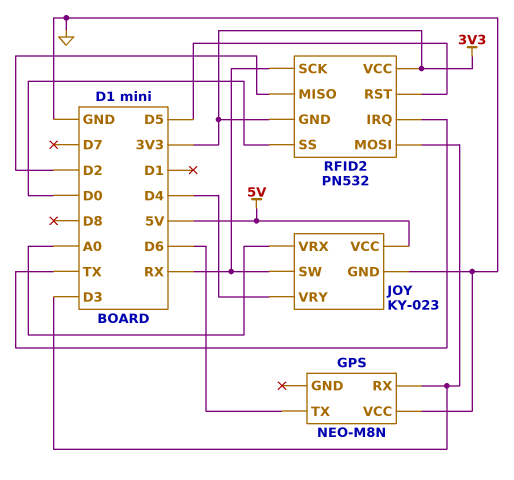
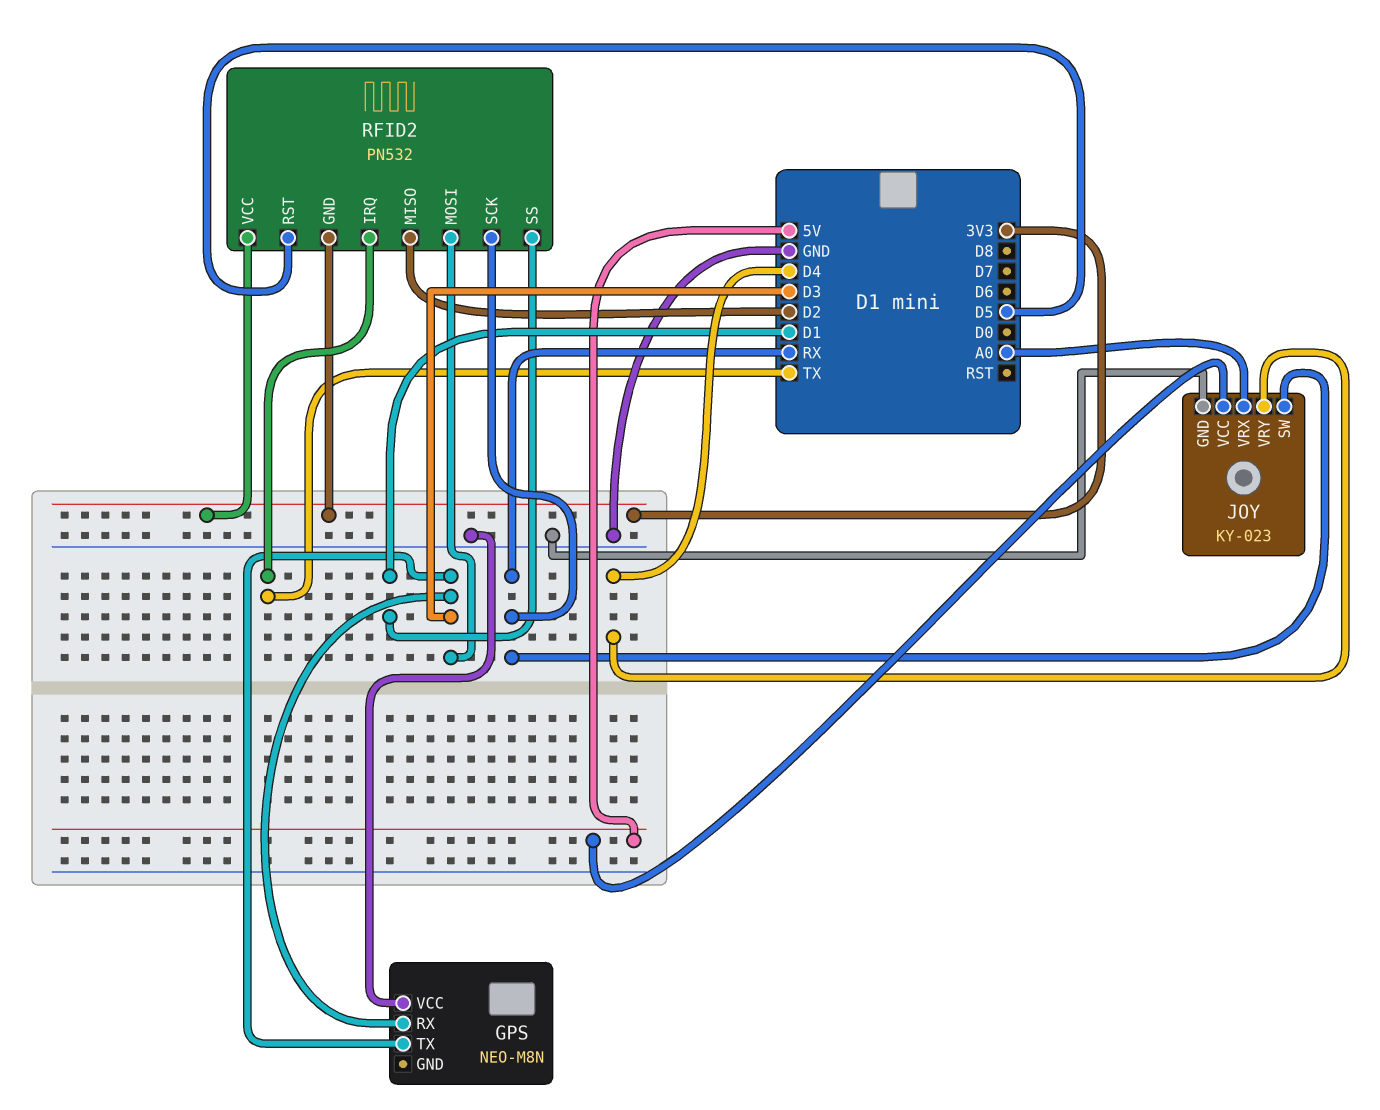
GPS pin TX: D6 -> D3
RFID2 pin SS: D0 -> D1

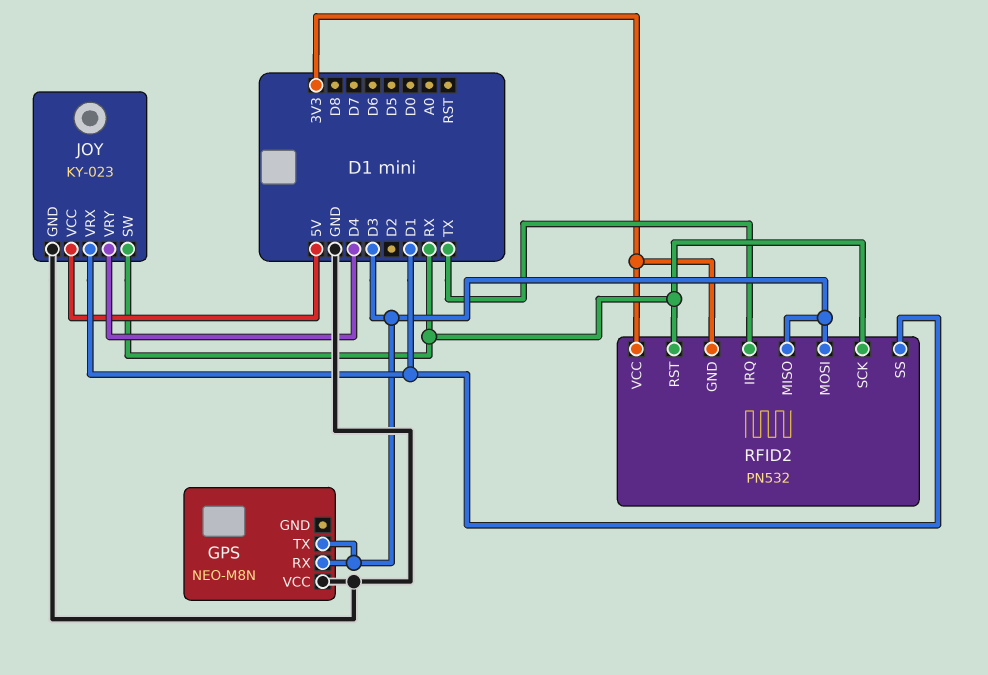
JOY pin VRX: A0 -> D1
RFID2 pin MISO: D2 -> D3
RFID2 pin RST: D5 -> RX

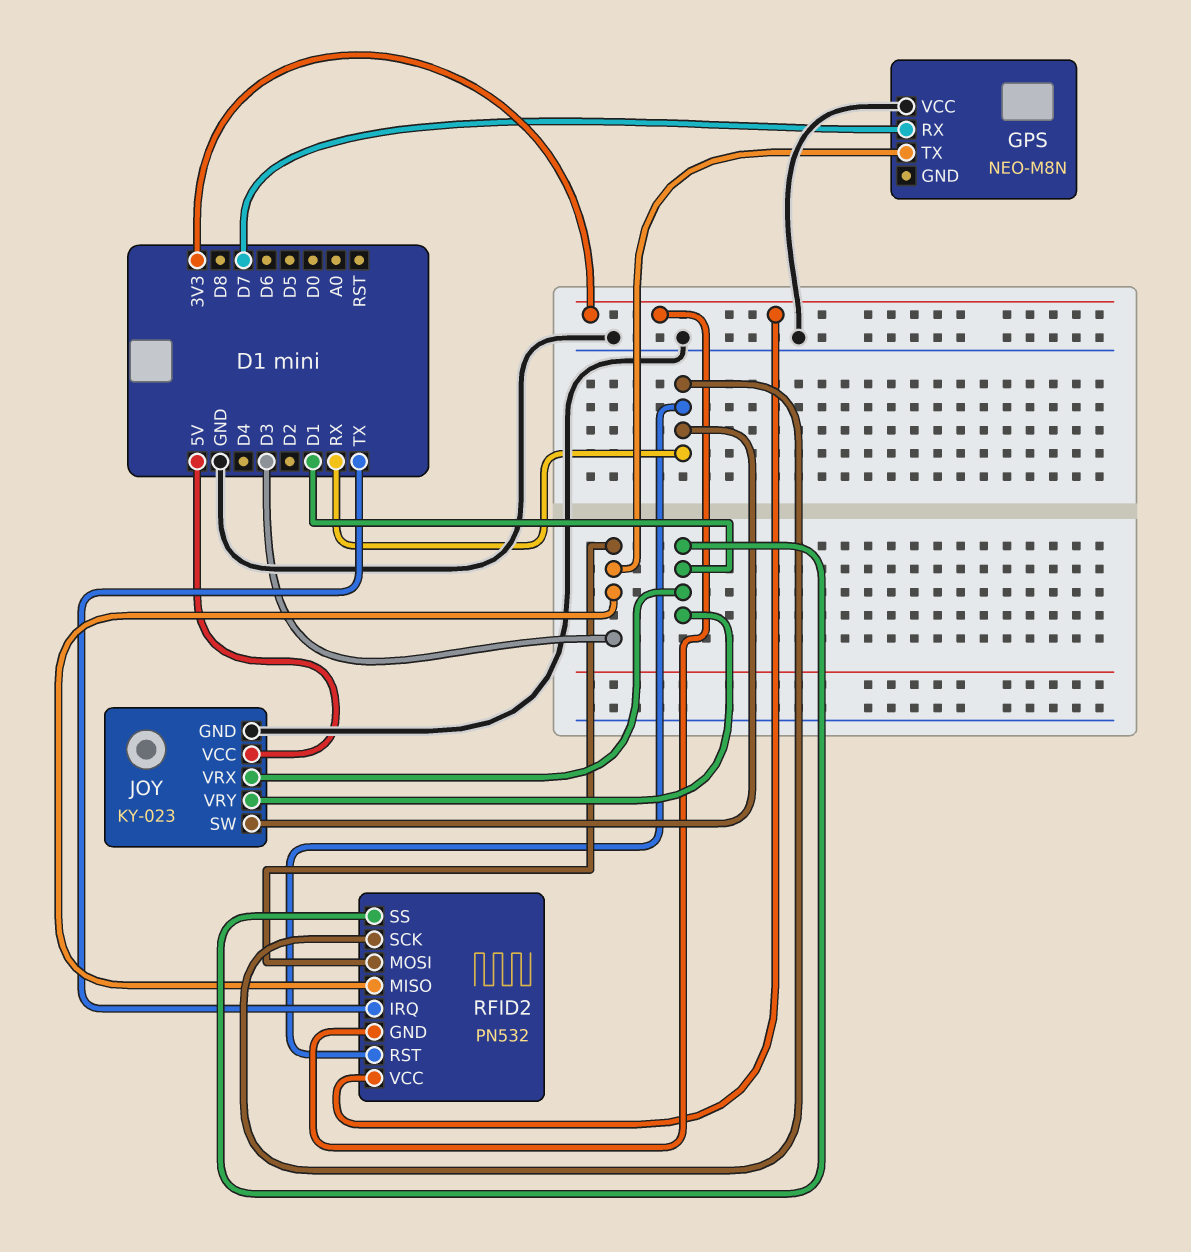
GPS pin RX: D3 -> D7
JOY pin VRY: D4 -> D1

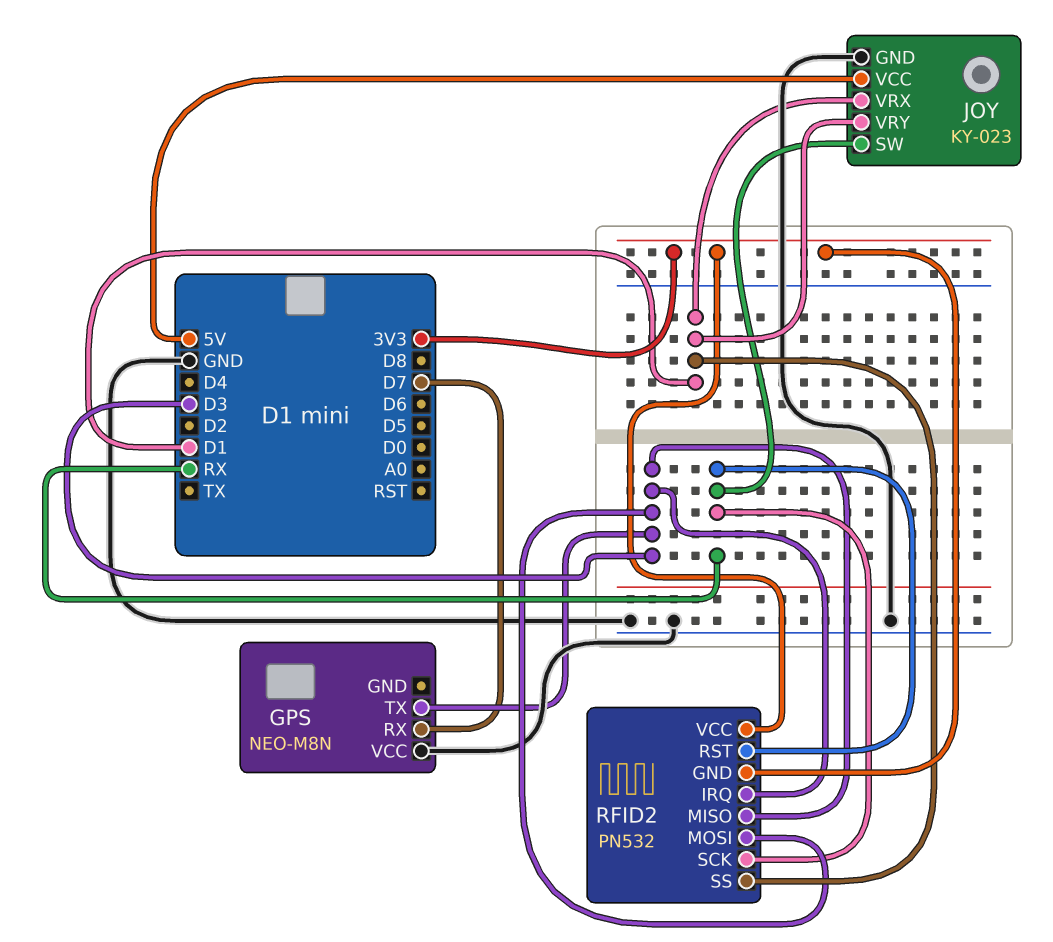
RFID2 pin IRQ: TX -> D3

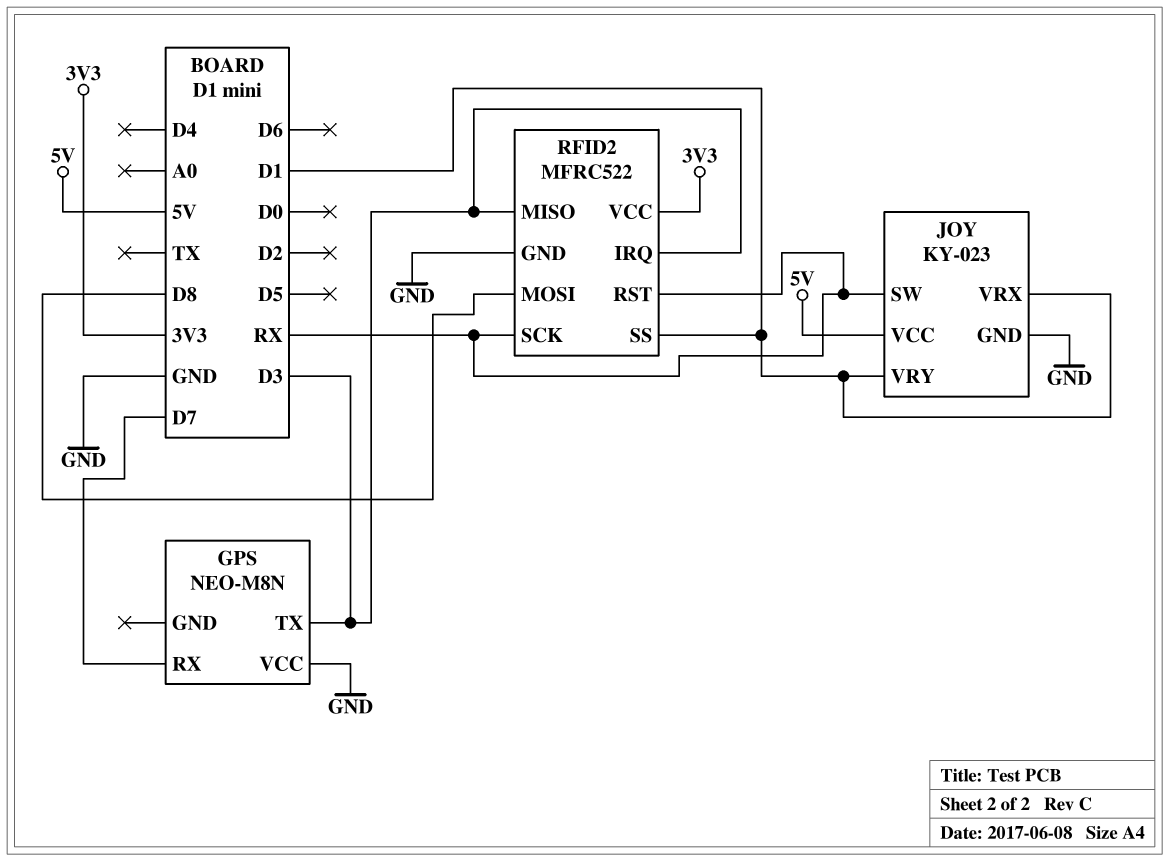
RFID2: PN532 -> MFRC522
RFID2 pin GND: 3V3 -> GND
RFID2 pin MOSI: D3 -> D8

